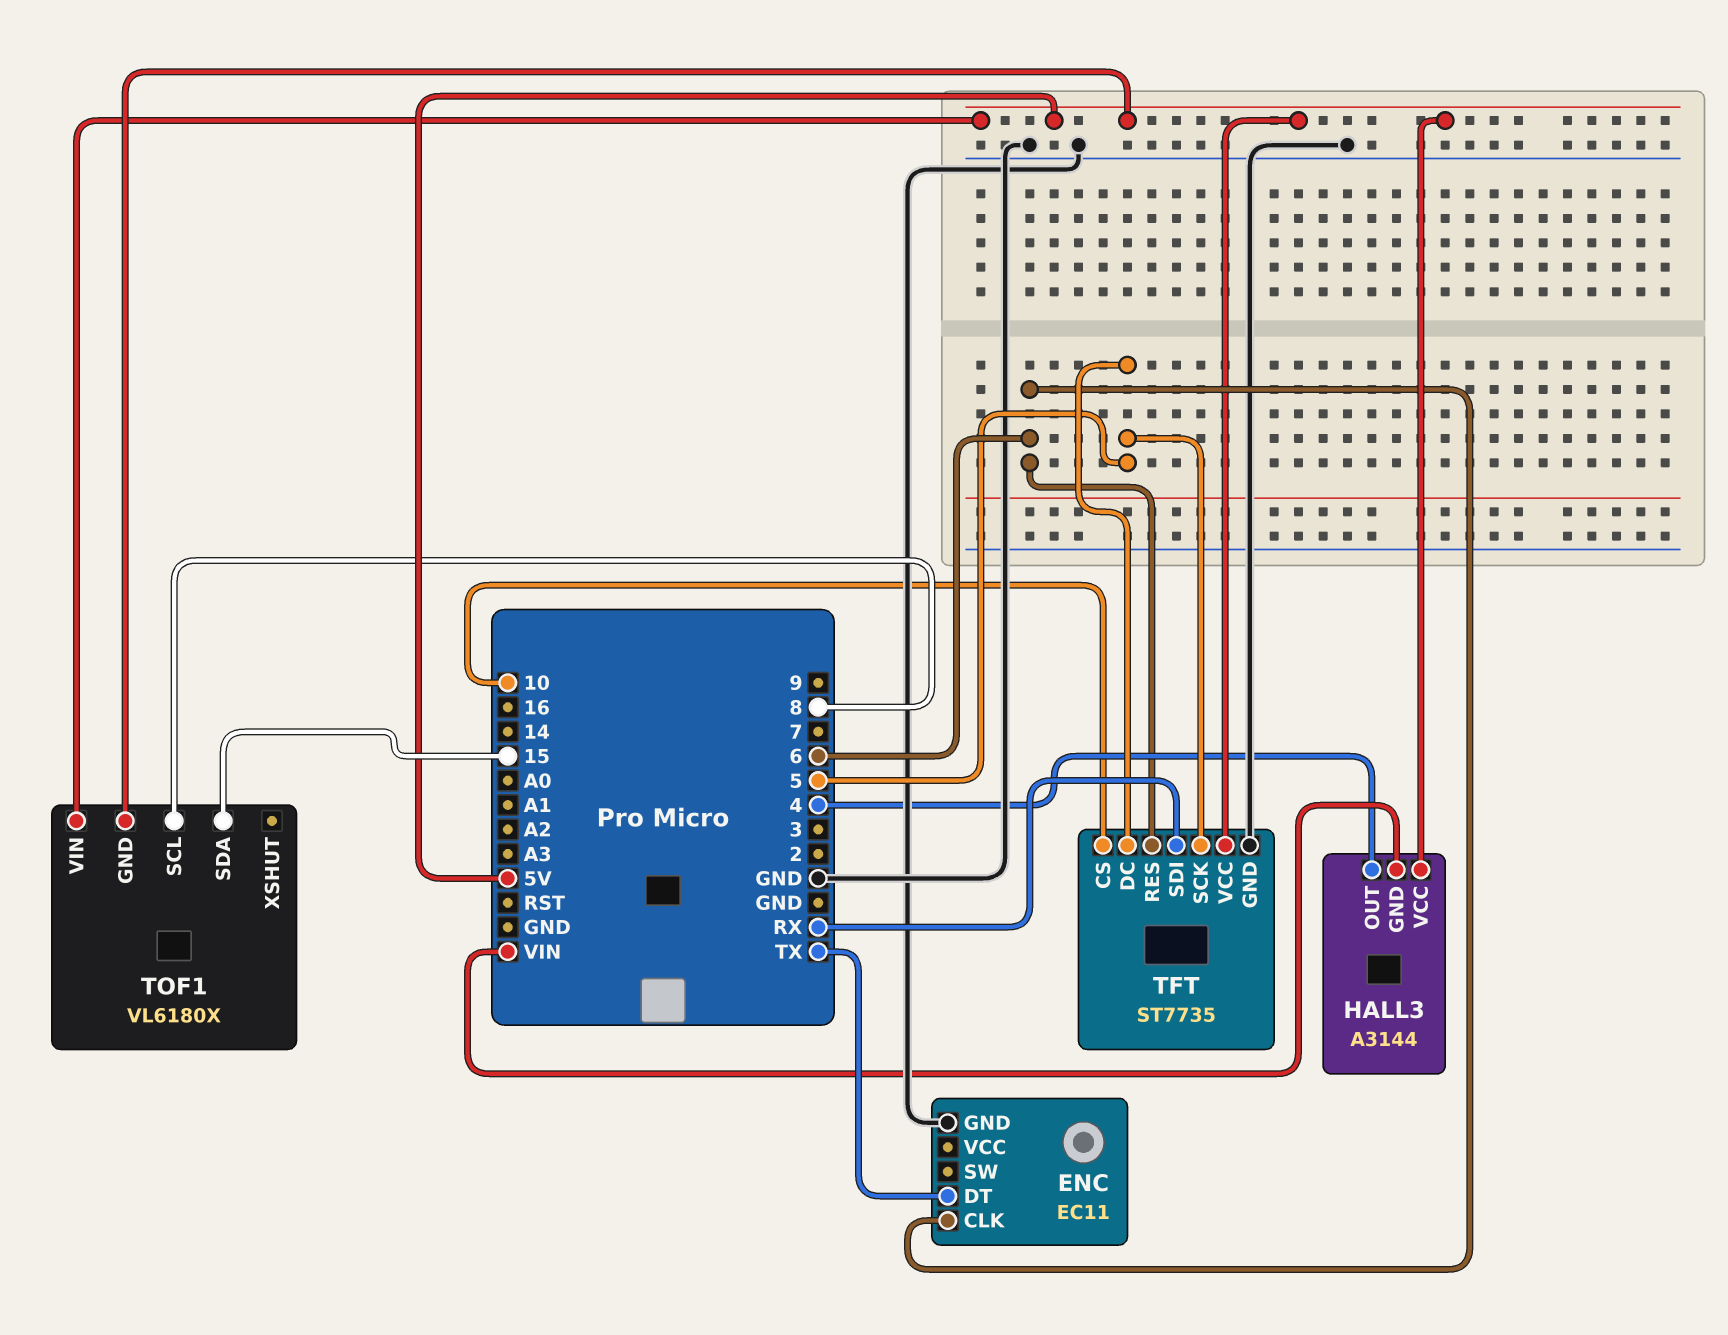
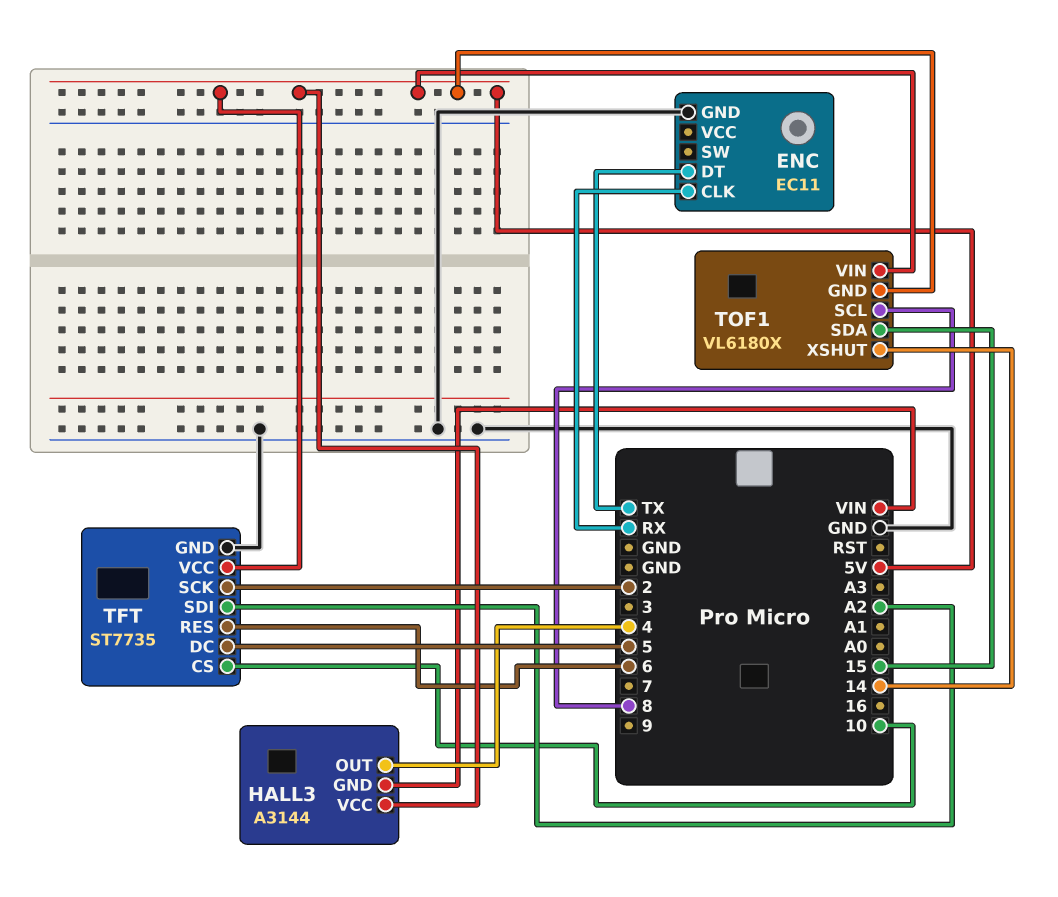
ENC pin CLK: 6 -> RX
TFT pin SCK: 5 -> 2
TFT pin SDI: RX -> A2
TOF1 pin XSHUT: none -> 14

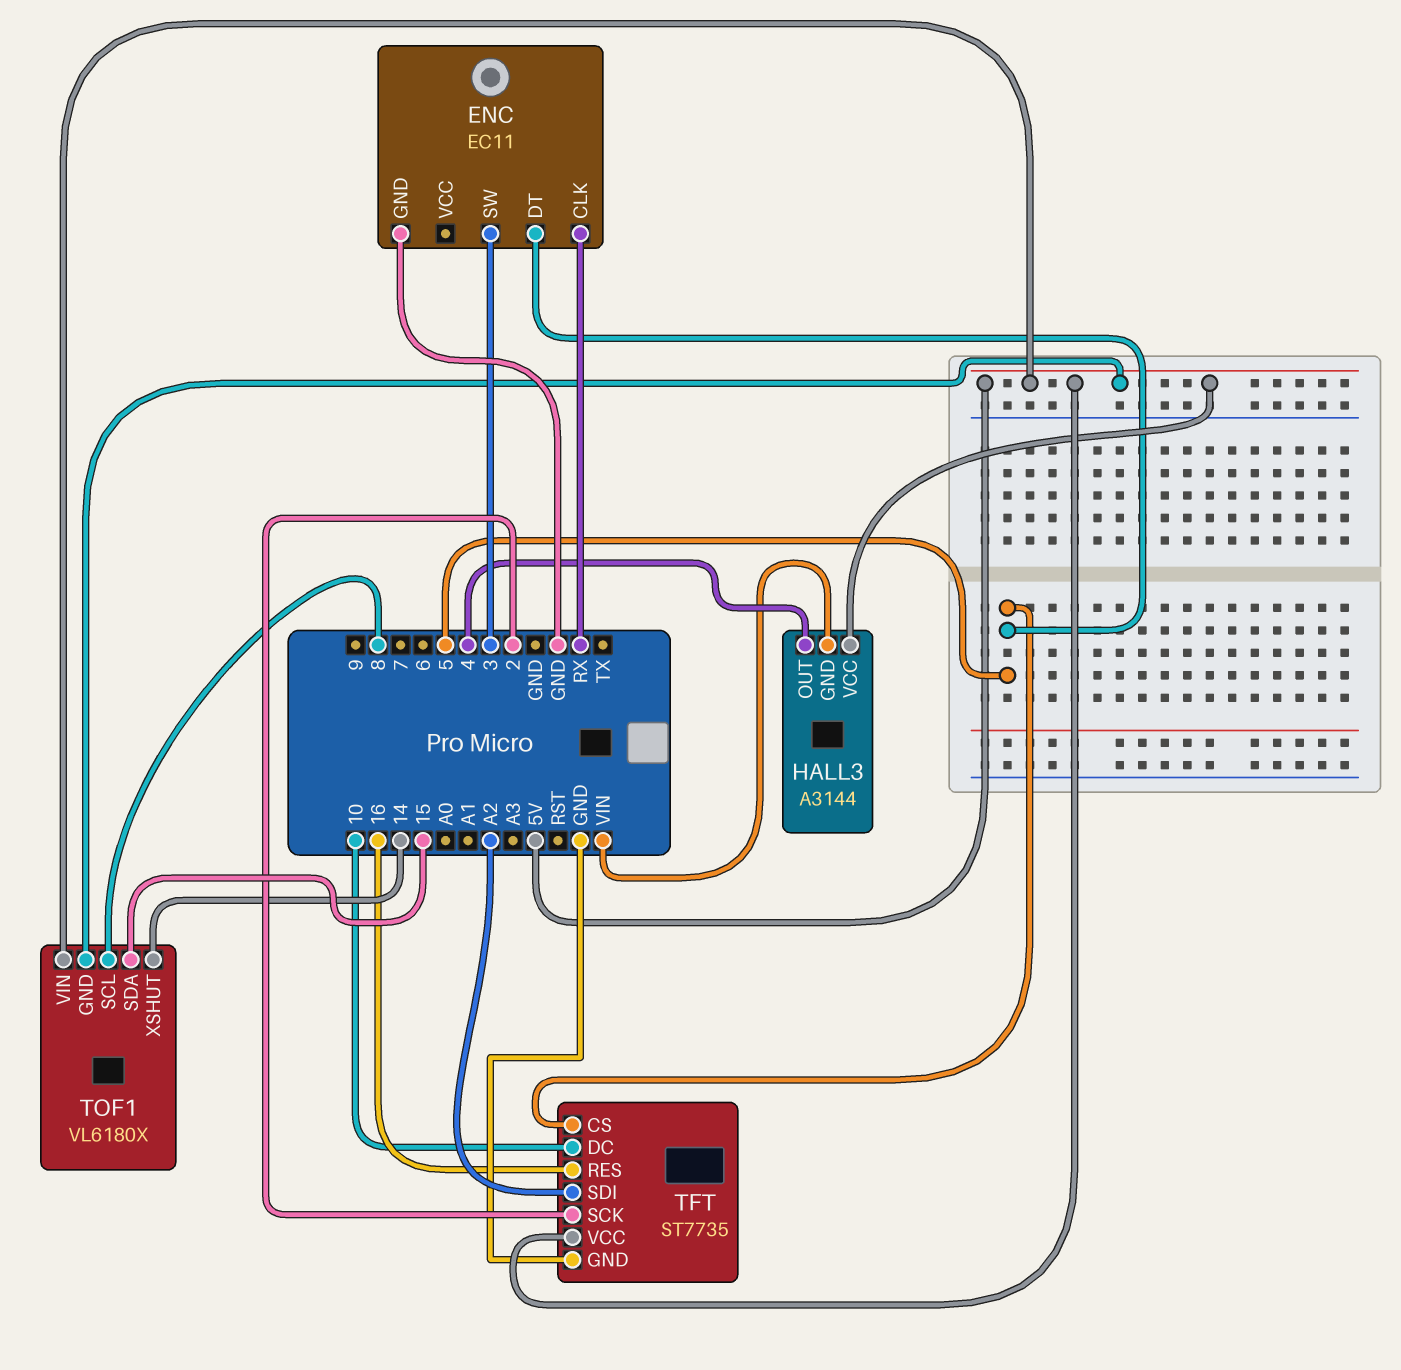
ENC pin DT: TX -> 5
ENC pin SW: none -> 3
TFT pin CS: 10 -> 5
TFT pin DC: 5 -> 10
TFT pin RES: 6 -> 16

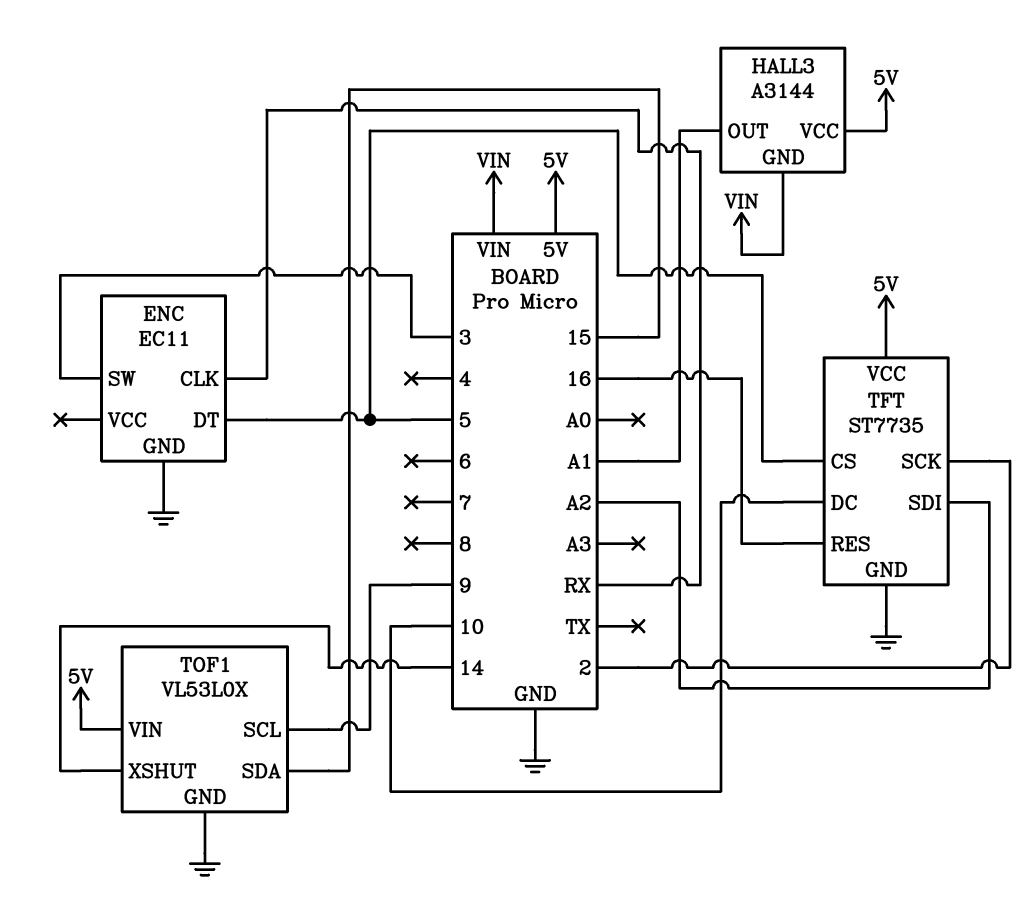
HALL3 pin OUT: 4 -> A1
TOF1: VL6180X -> VL53L0X
TOF1 pin GND: 5V -> GND
TOF1 pin SCL: 8 -> 9

